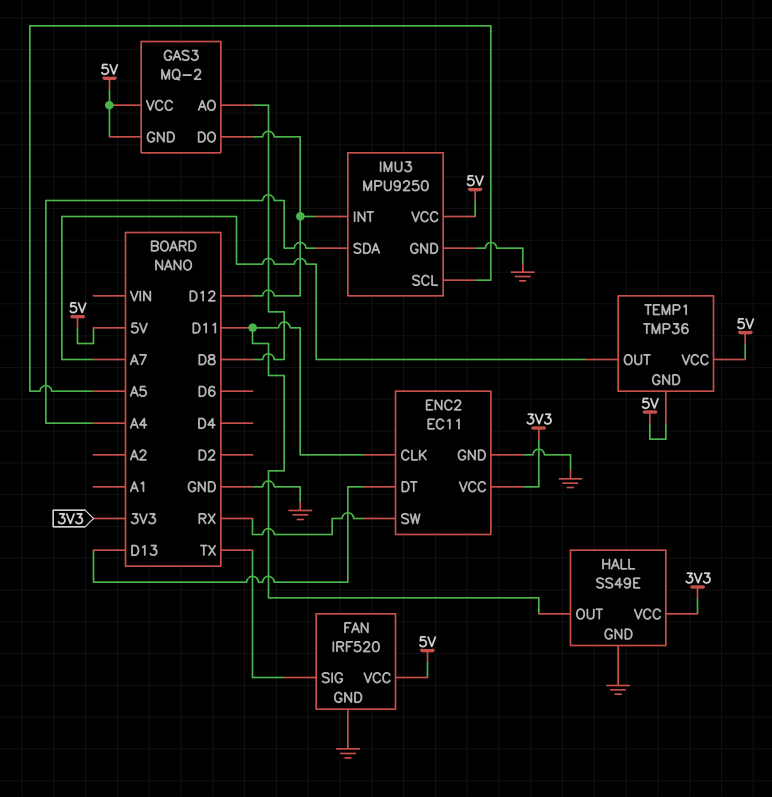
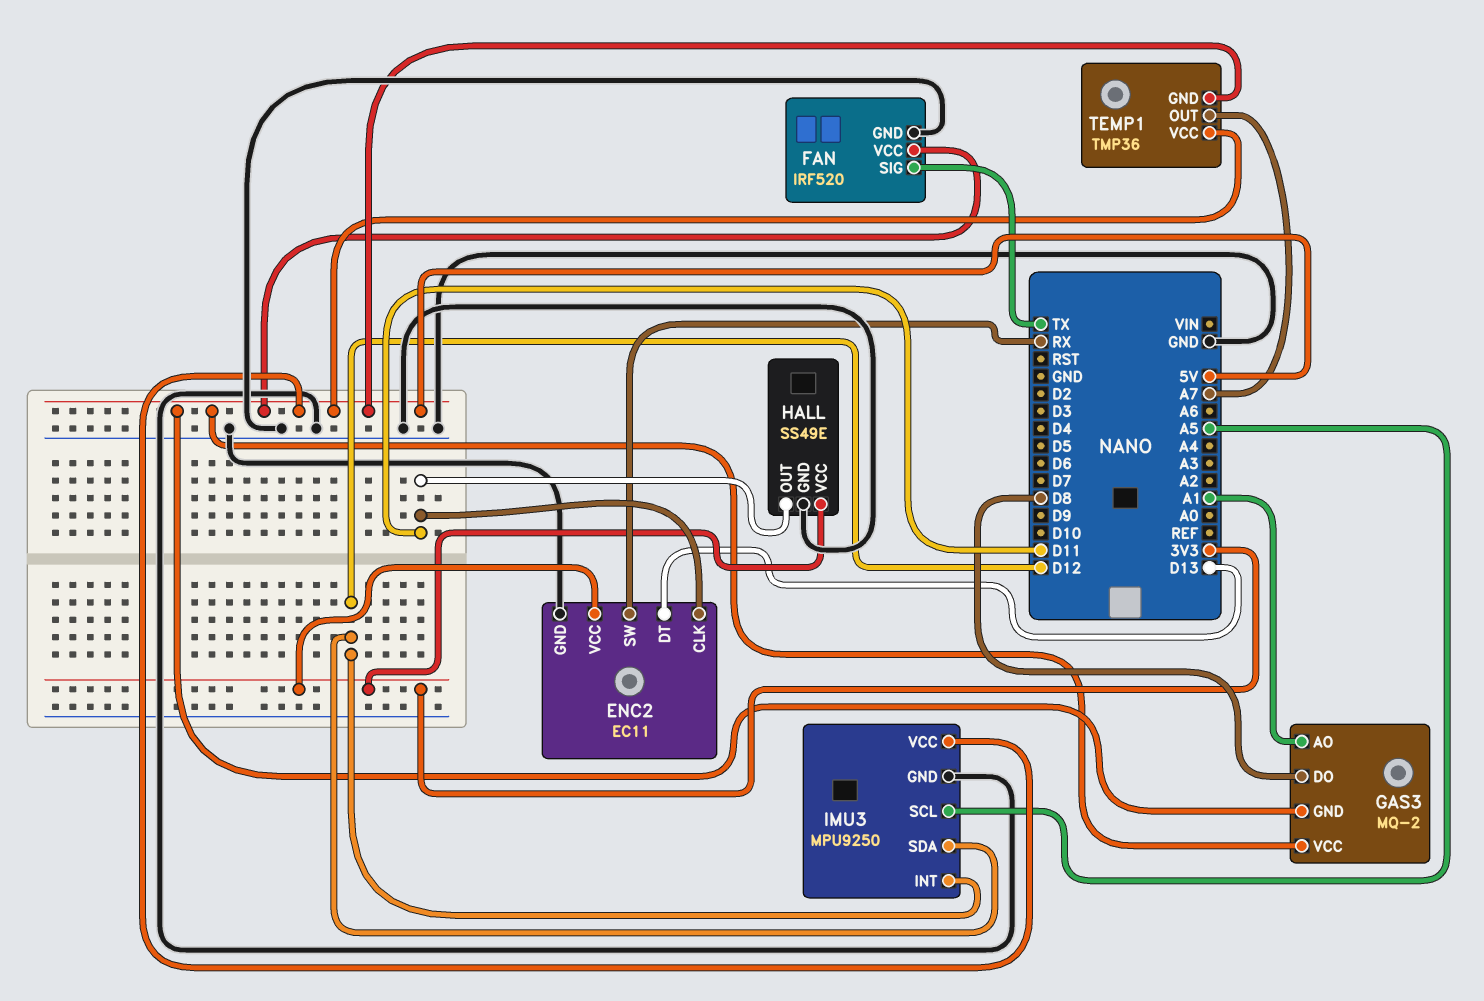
GAS3 pin AO: D8 -> A1
GAS3 pin DO: D12 -> D8
IMU3 pin SDA: A4 -> D12

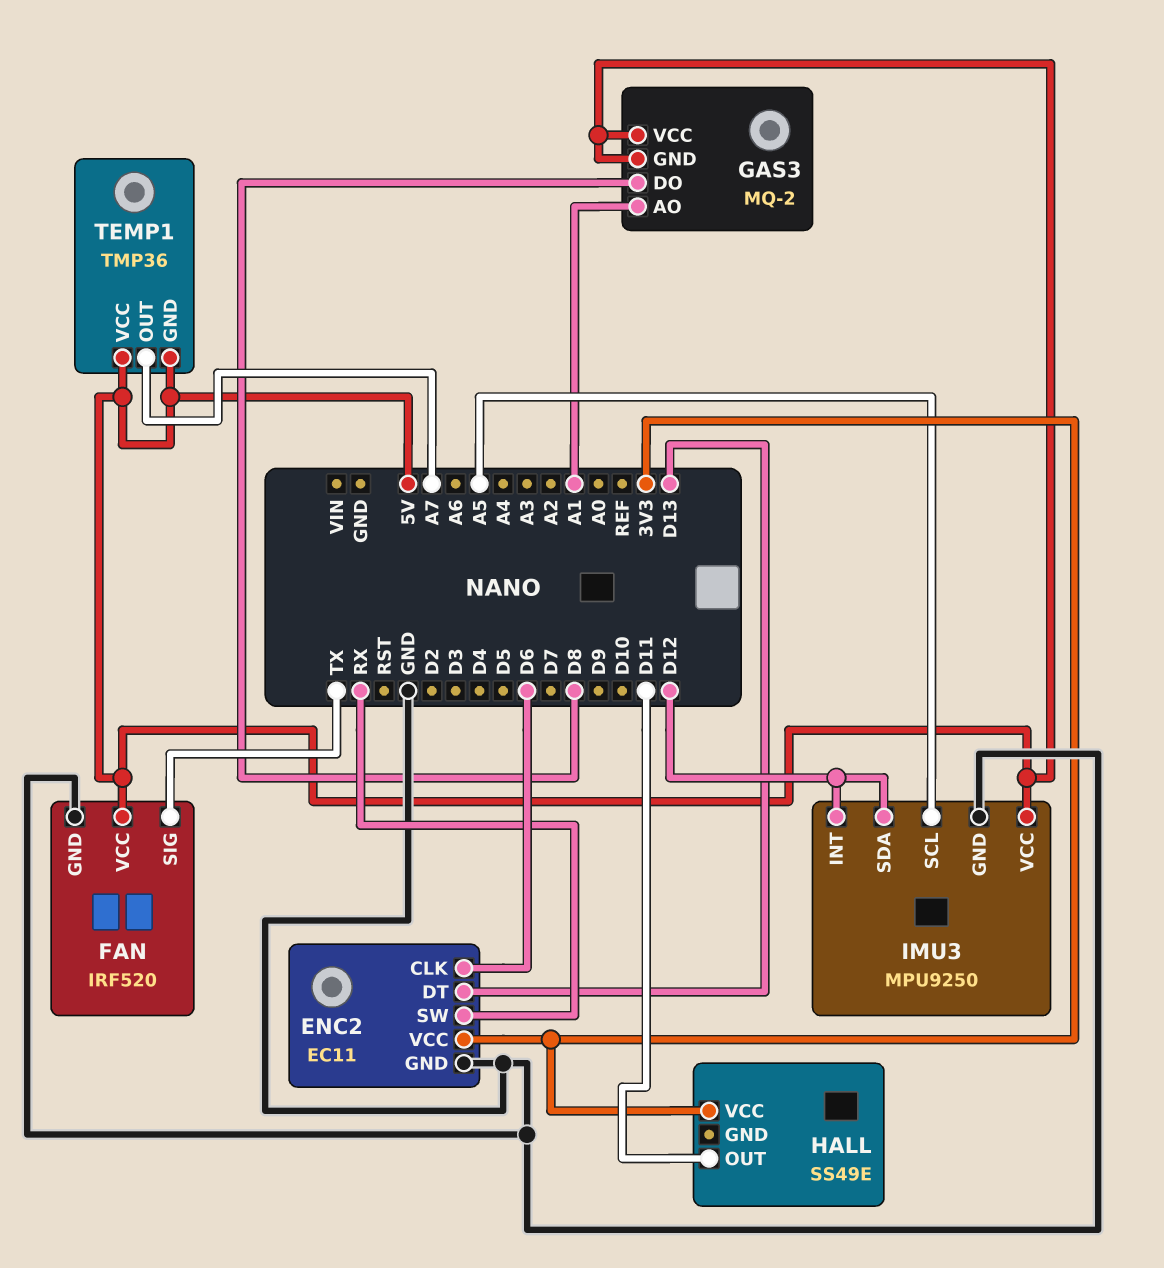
ENC2 pin CLK: D11 -> D6
HALL pin GND: GND -> none

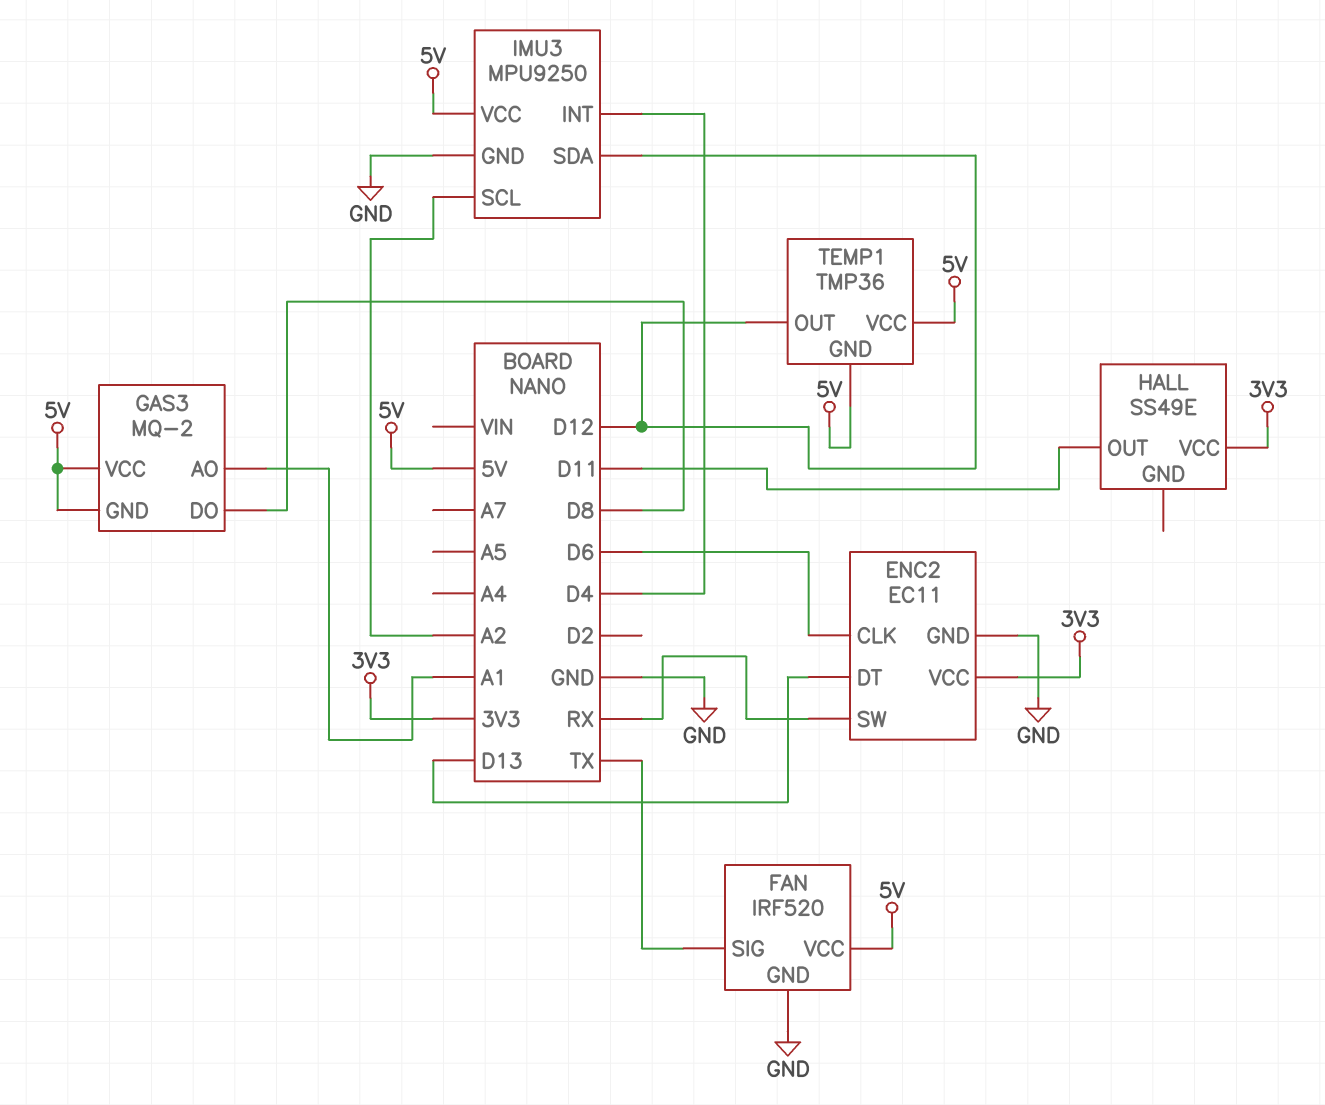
IMU3 pin INT: D12 -> D4
IMU3 pin SCL: A5 -> A2
TEMP1 pin OUT: A7 -> D12

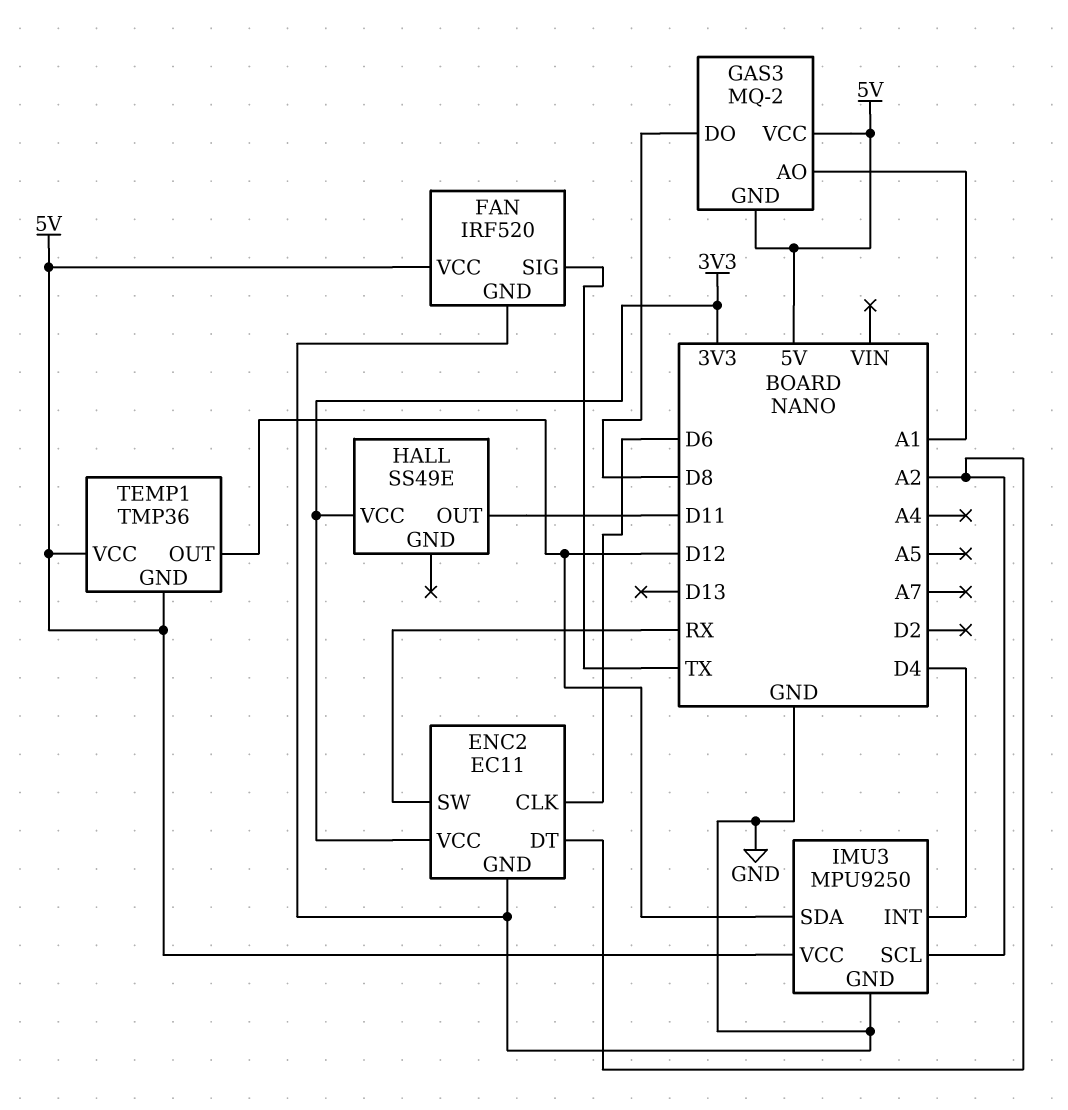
ENC2 pin DT: D13 -> A2

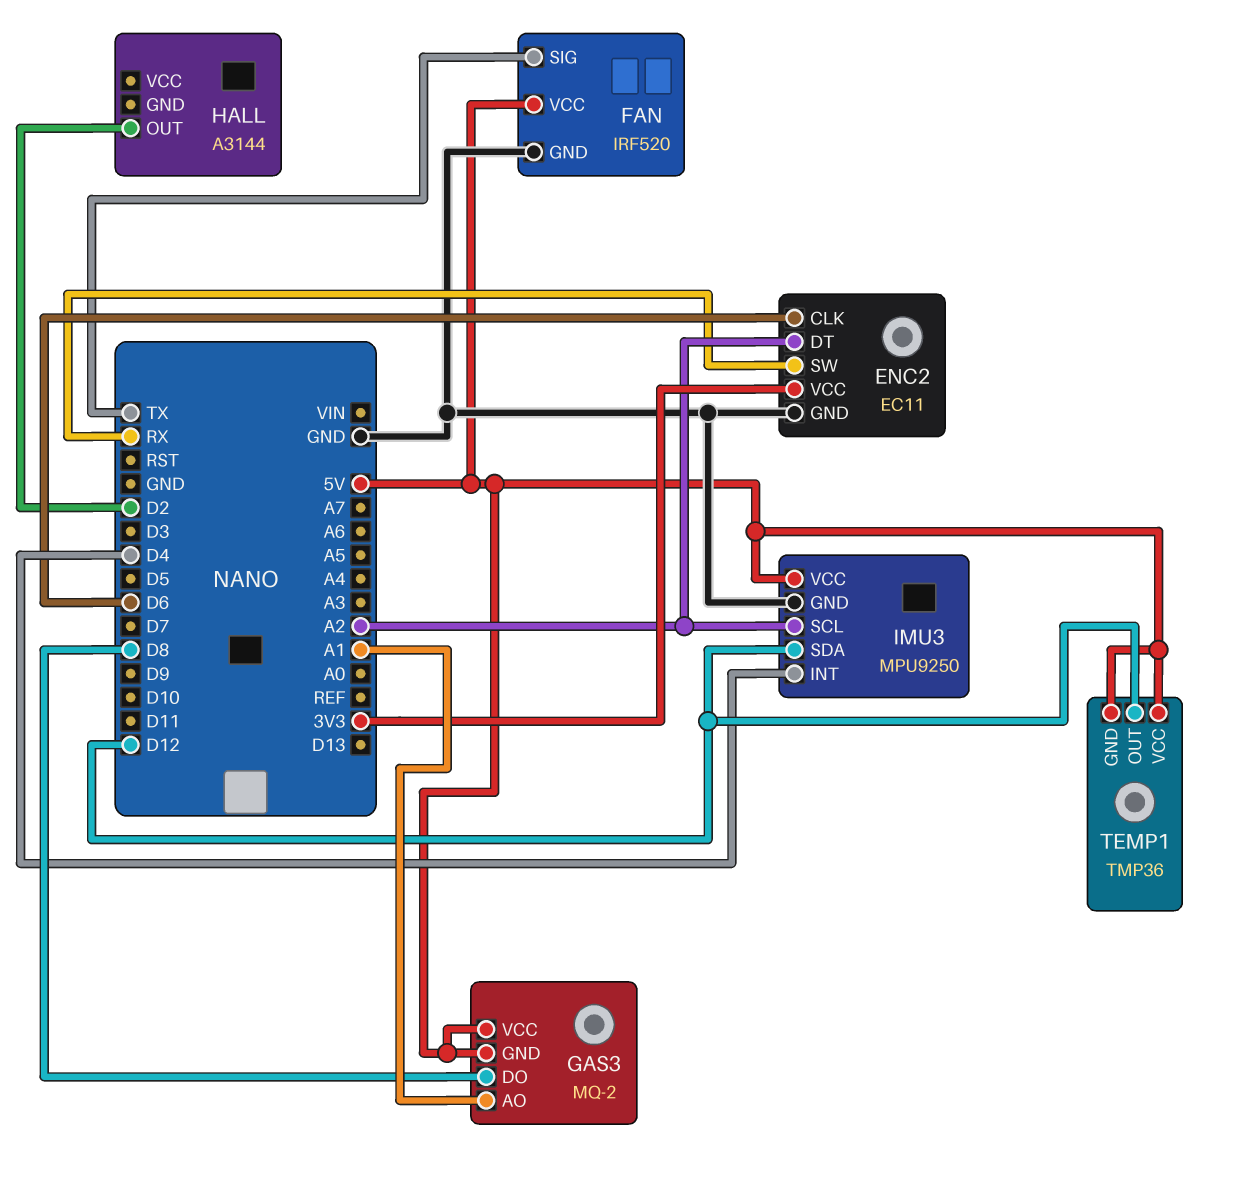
HALL: SS49E -> A3144
HALL pin OUT: D11 -> D2
HALL pin VCC: 3V3 -> none

